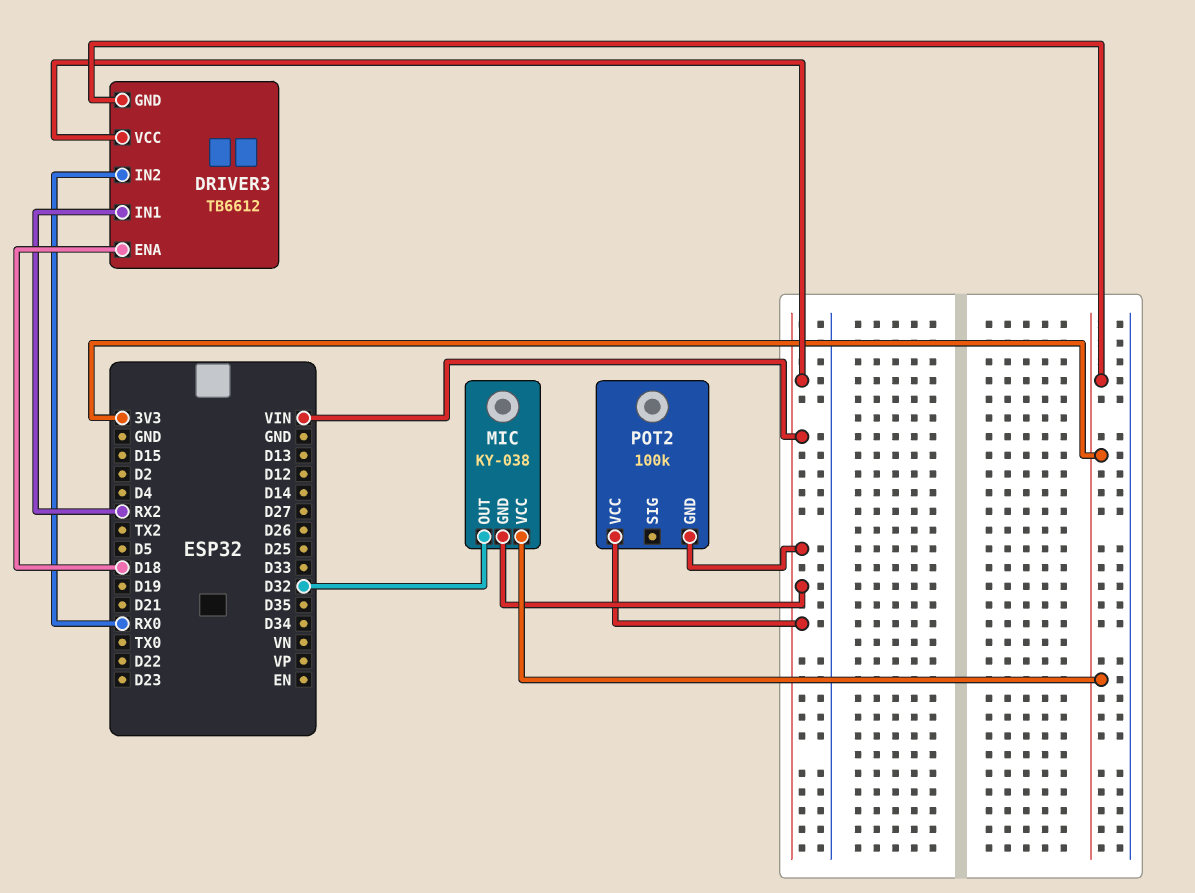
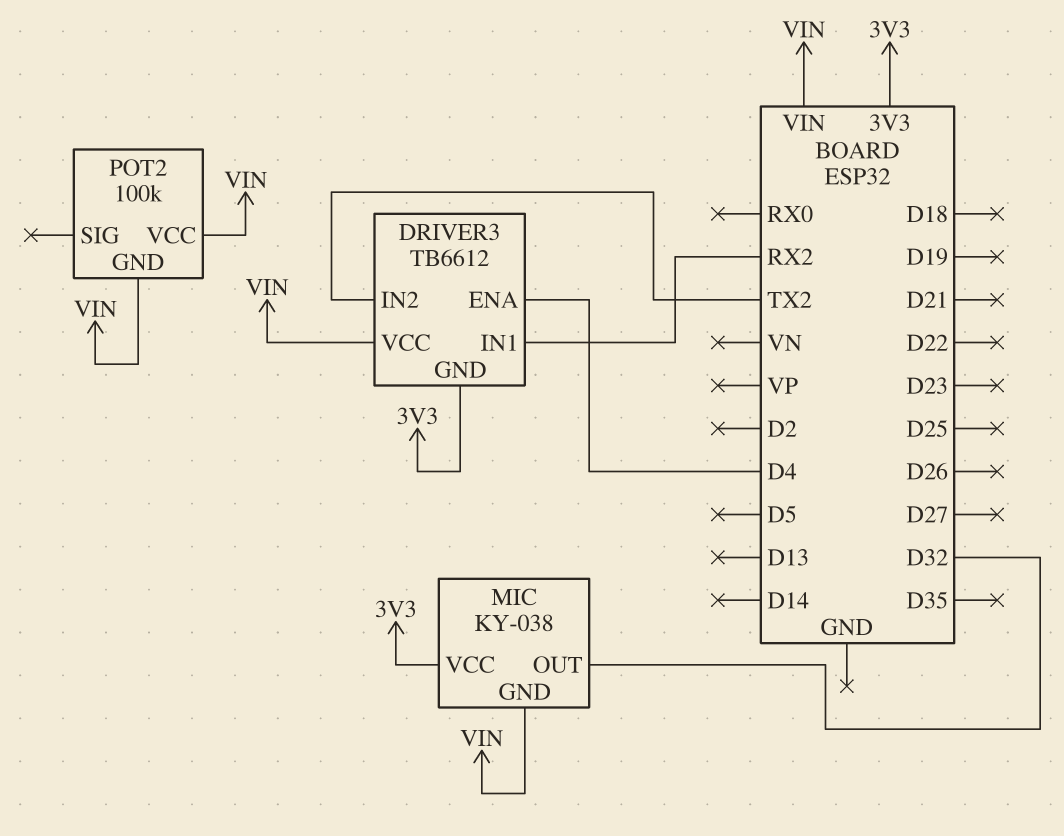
DRIVER3 pin ENA: D18 -> D4
DRIVER3 pin IN2: RX0 -> TX2

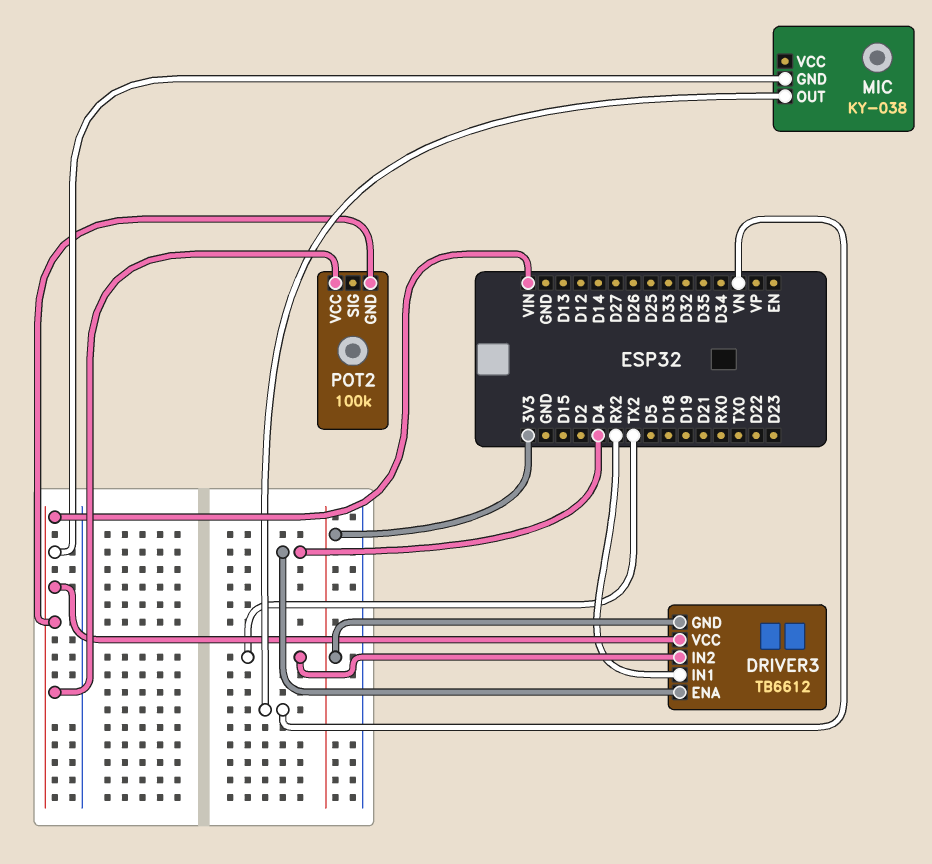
MIC pin OUT: D32 -> VN
MIC pin VCC: 3V3 -> none

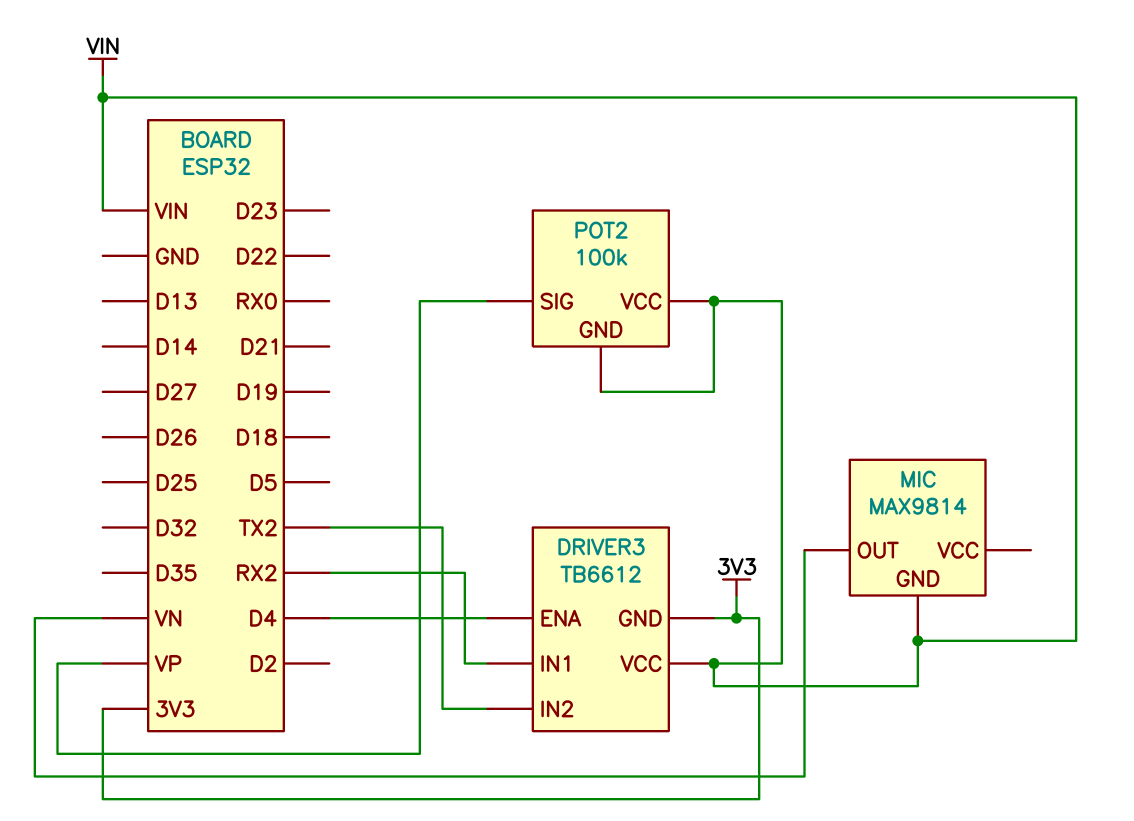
MIC: KY-038 -> MAX9814
POT2 pin SIG: none -> VP

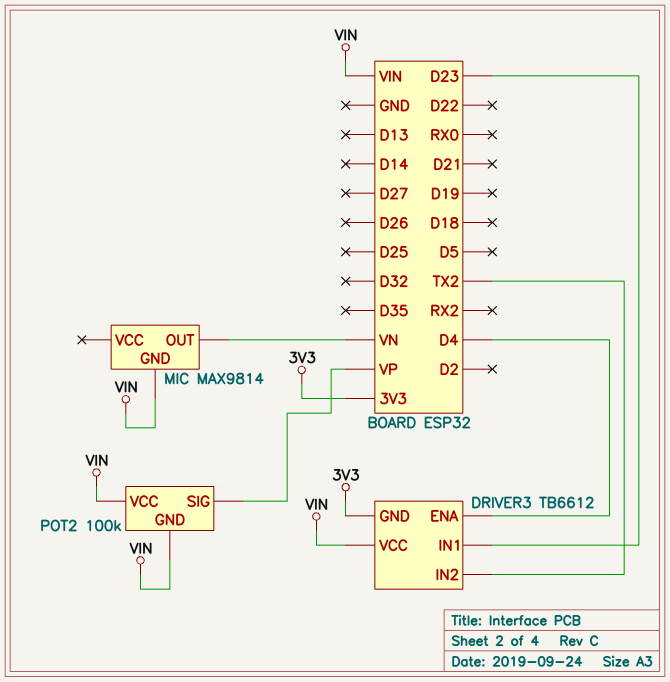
DRIVER3 pin IN1: RX2 -> D23

